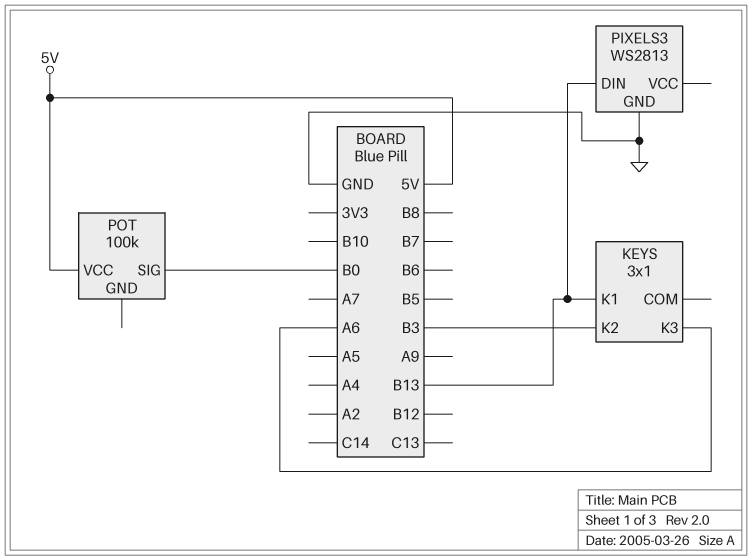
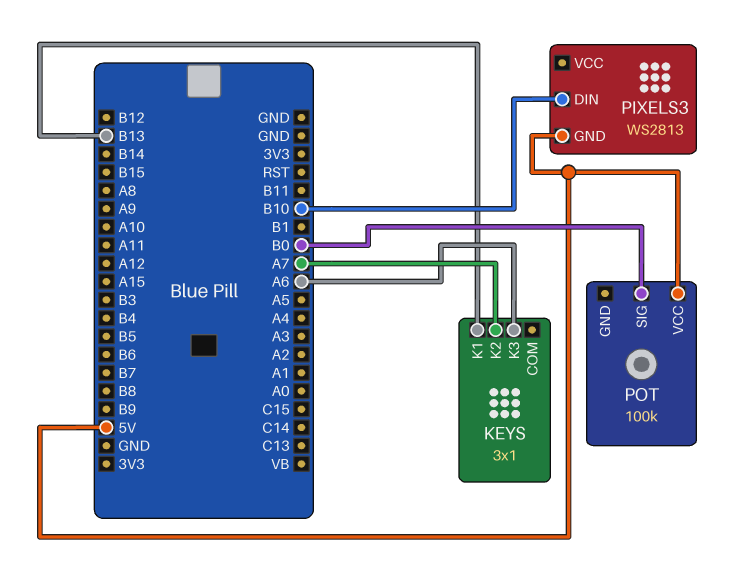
KEYS pin K2: B3 -> A7
PIXELS3 pin DIN: B13 -> B10
PIXELS3 pin GND: GND -> 5V

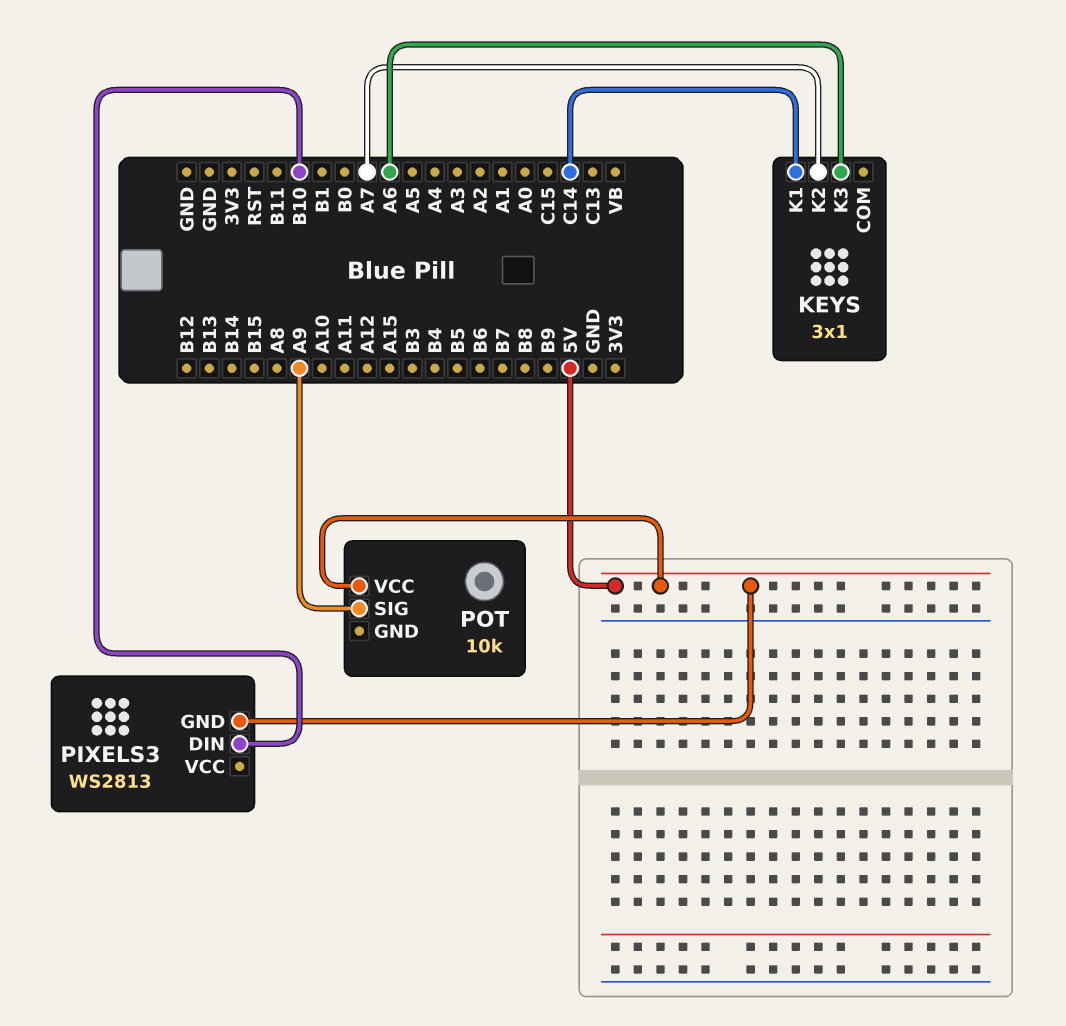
KEYS pin K1: B13 -> C14
POT: 100k -> 10k
POT pin SIG: B0 -> A9

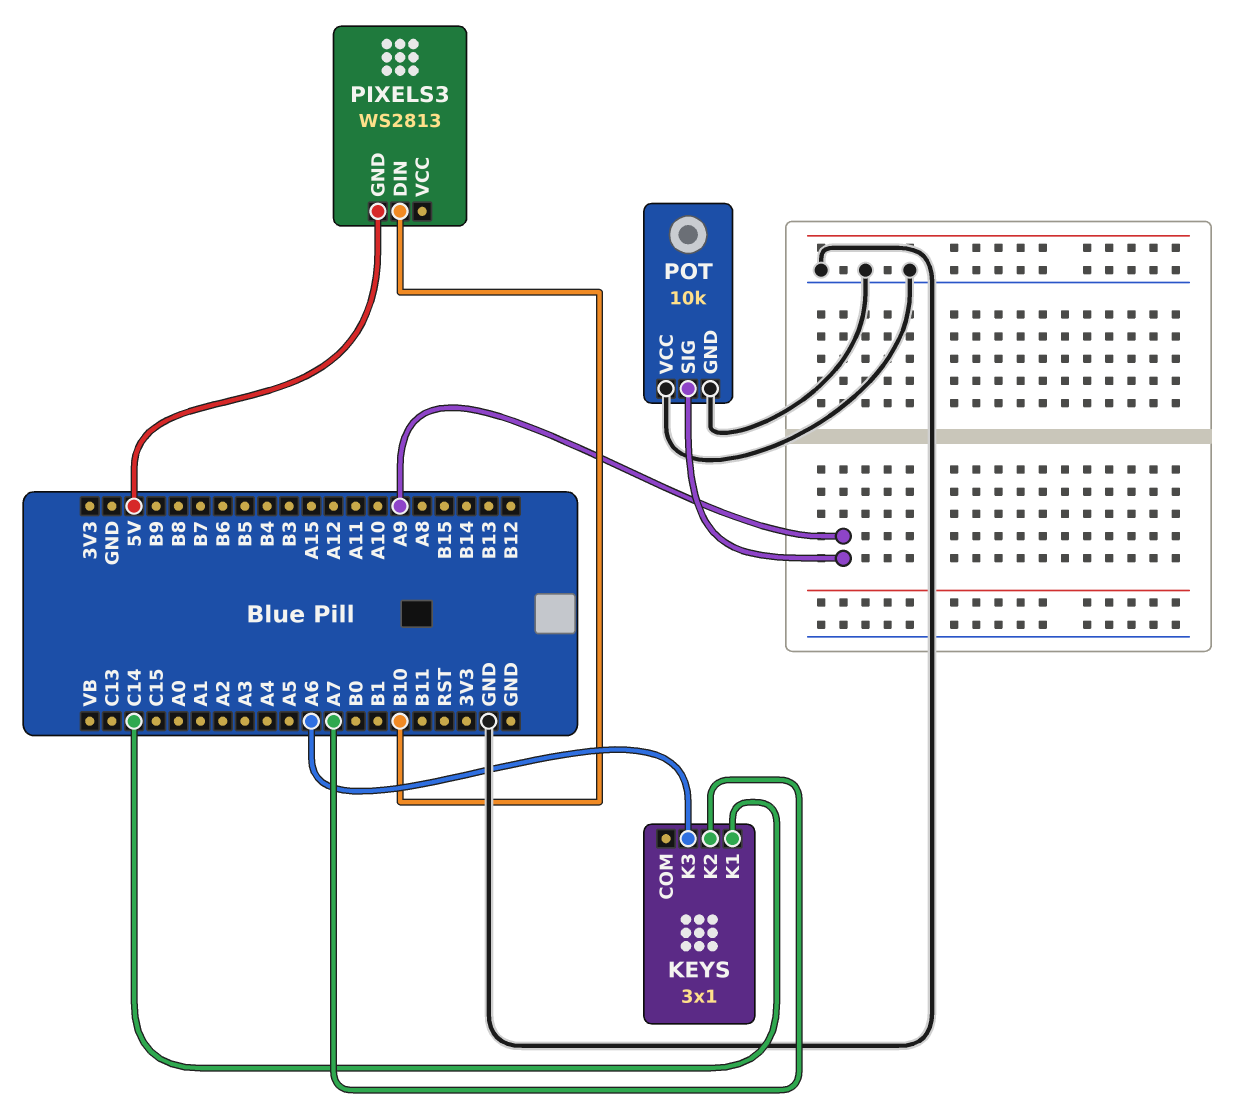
POT pin GND: none -> GND
POT pin VCC: 5V -> GND

